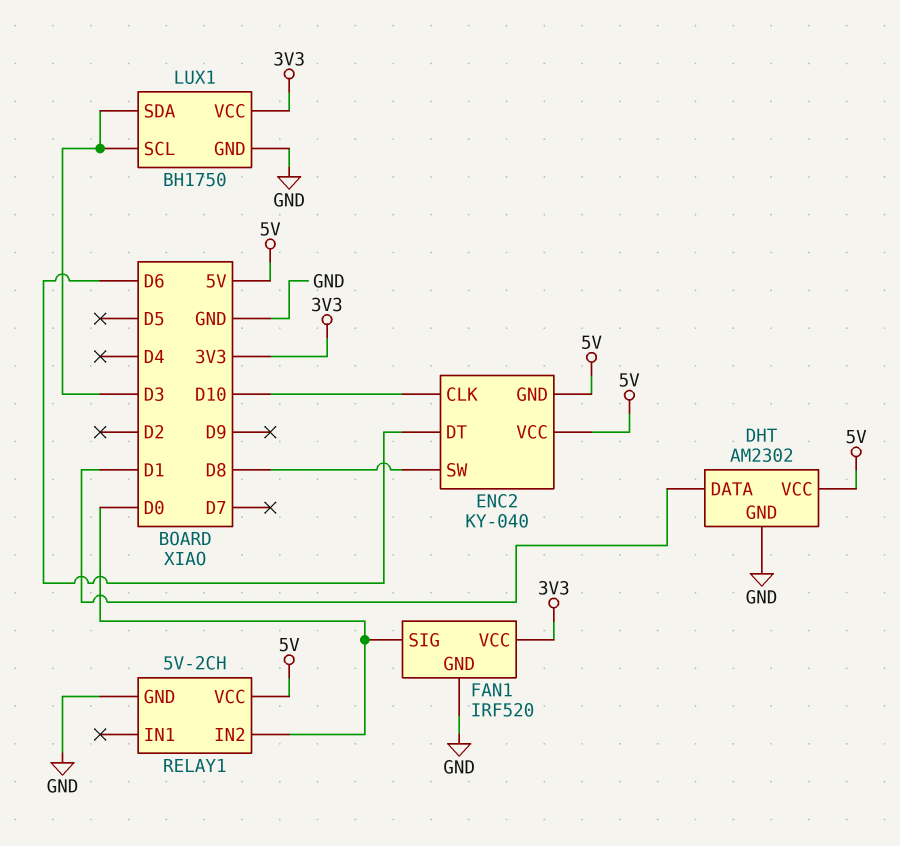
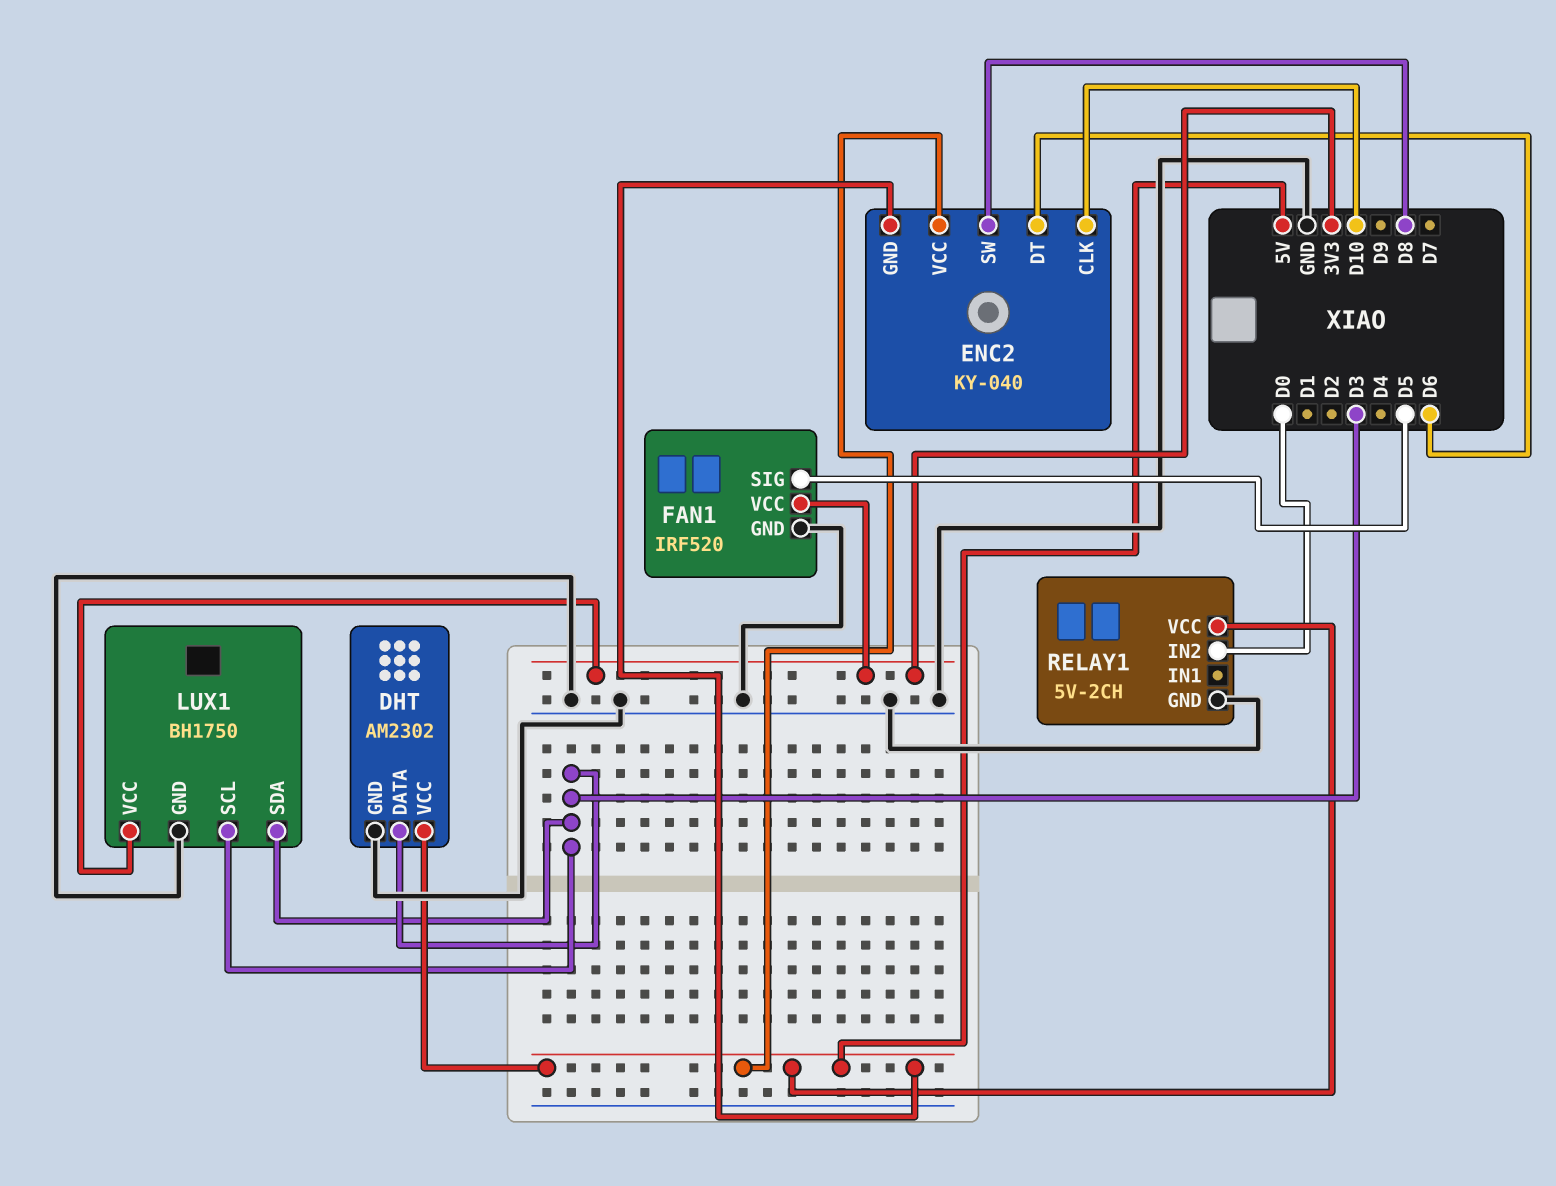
DHT pin DATA: D1 -> D3
FAN1 pin SIG: D0 -> D5

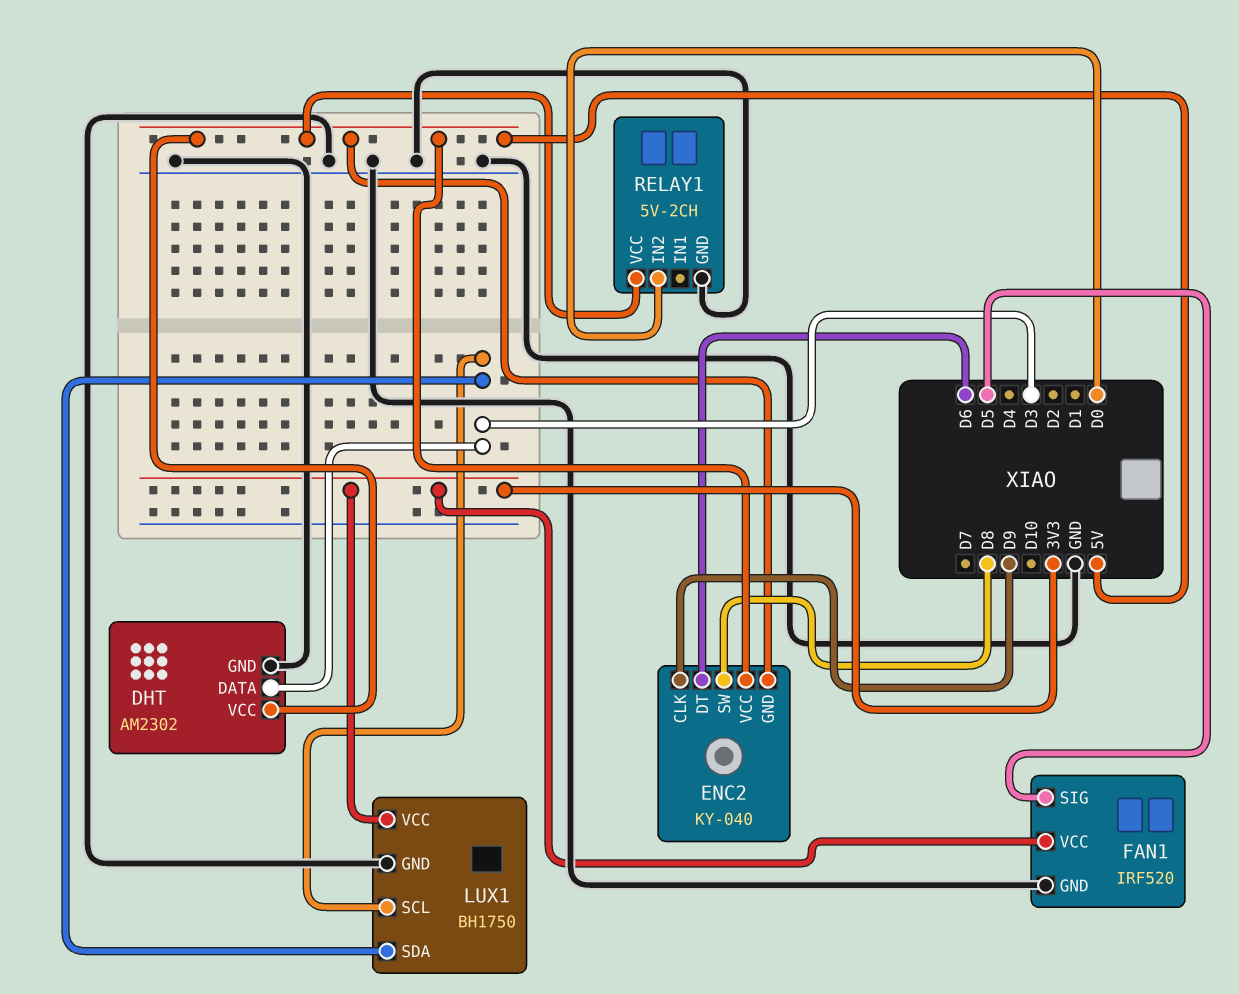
ENC2 pin CLK: D10 -> D9

